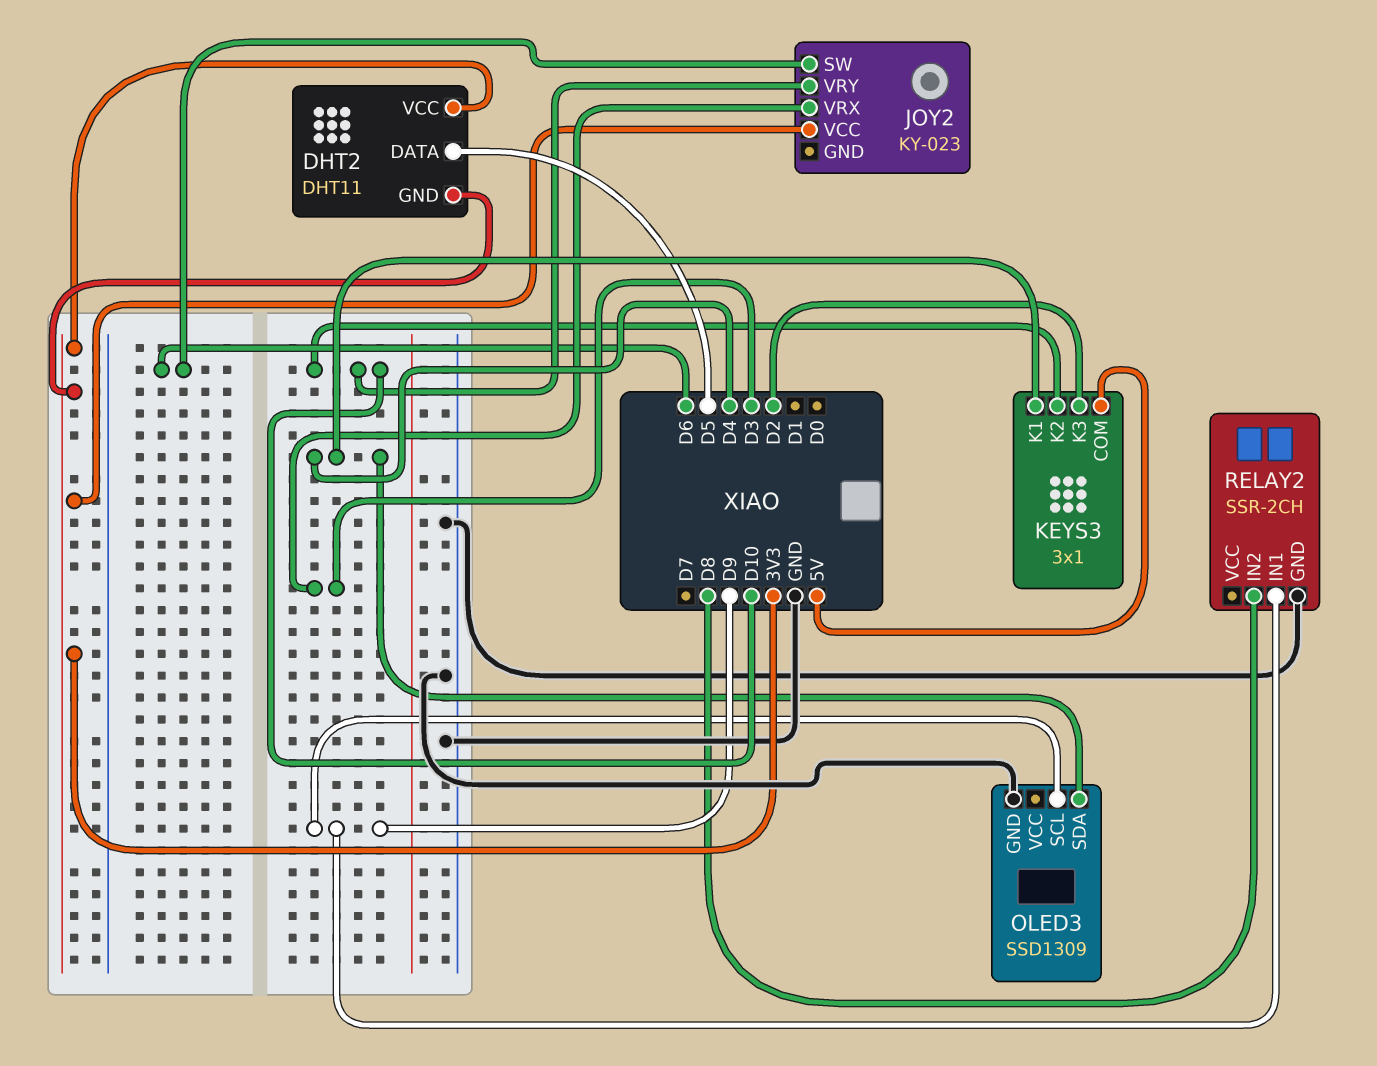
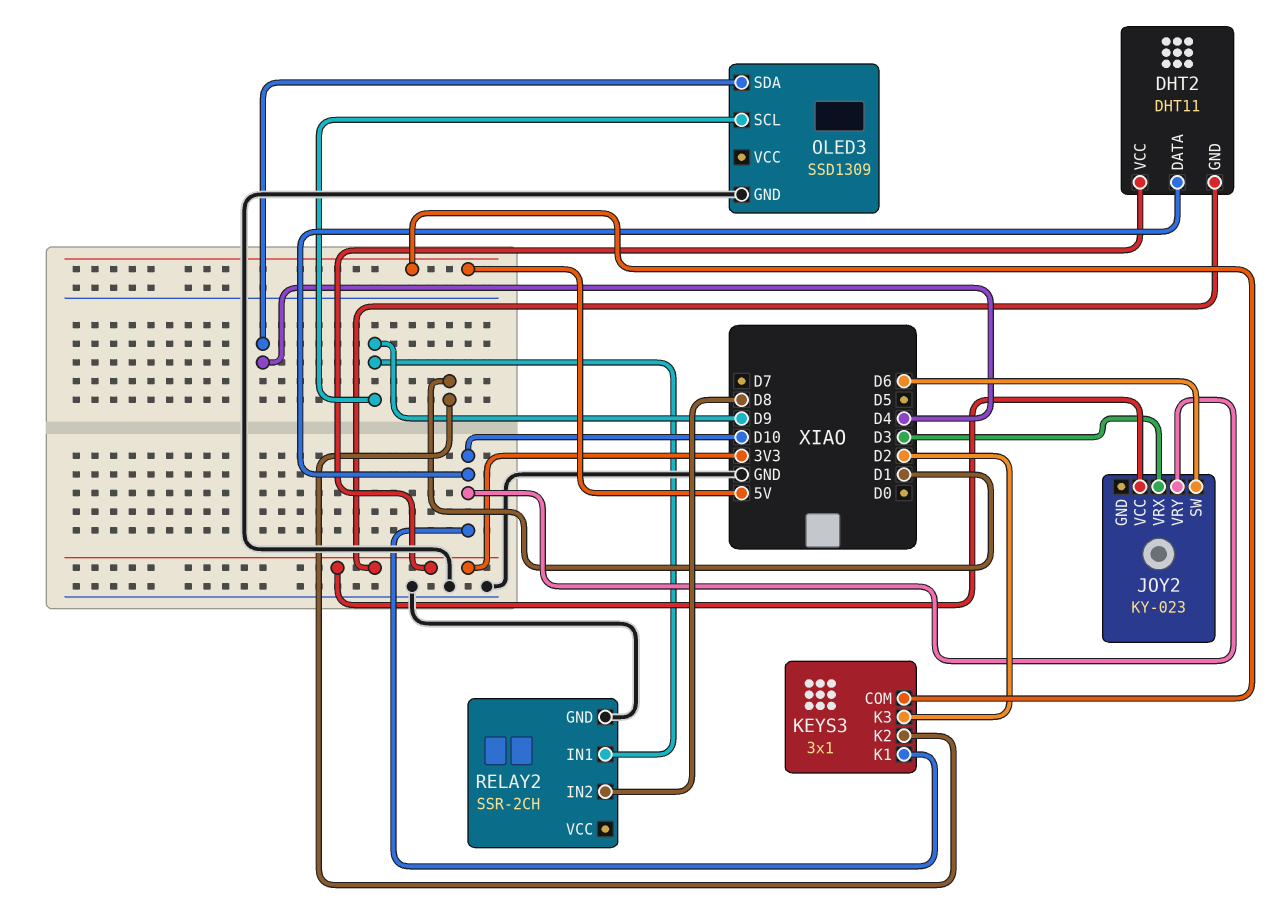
DHT2 pin DATA: D5 -> D10
KEYS3 pin K1: D4 -> D10
KEYS3 pin K2: D10 -> D1

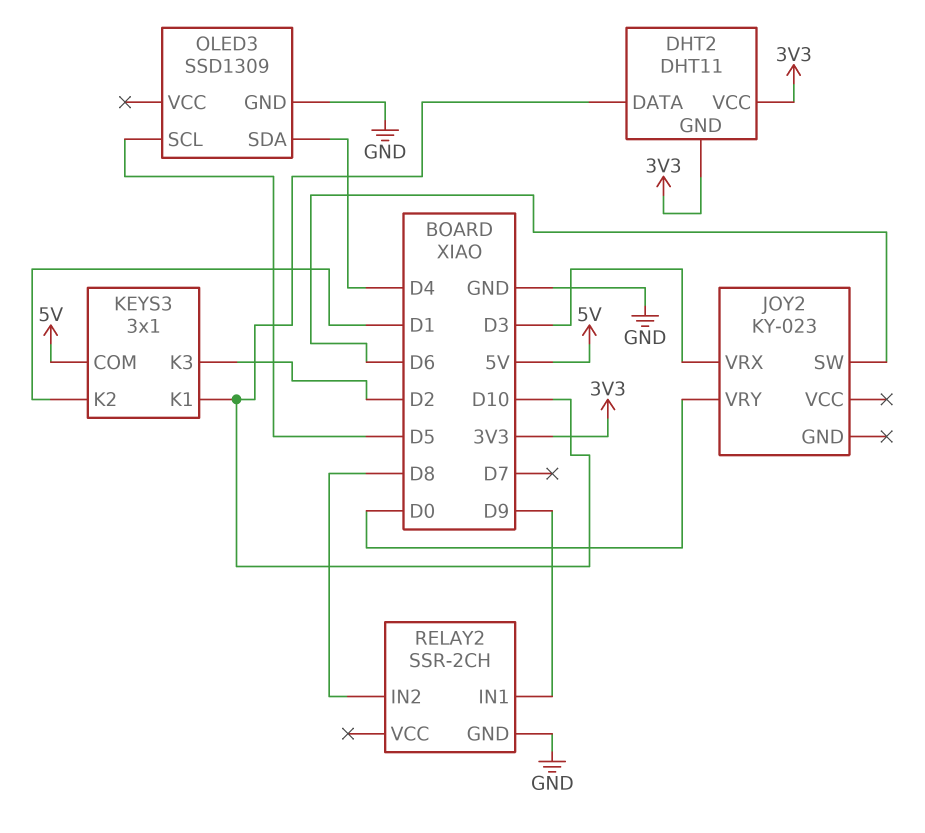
JOY2 pin VCC: 3V3 -> none
JOY2 pin VRY: D10 -> D0
OLED3 pin SCL: D9 -> D5

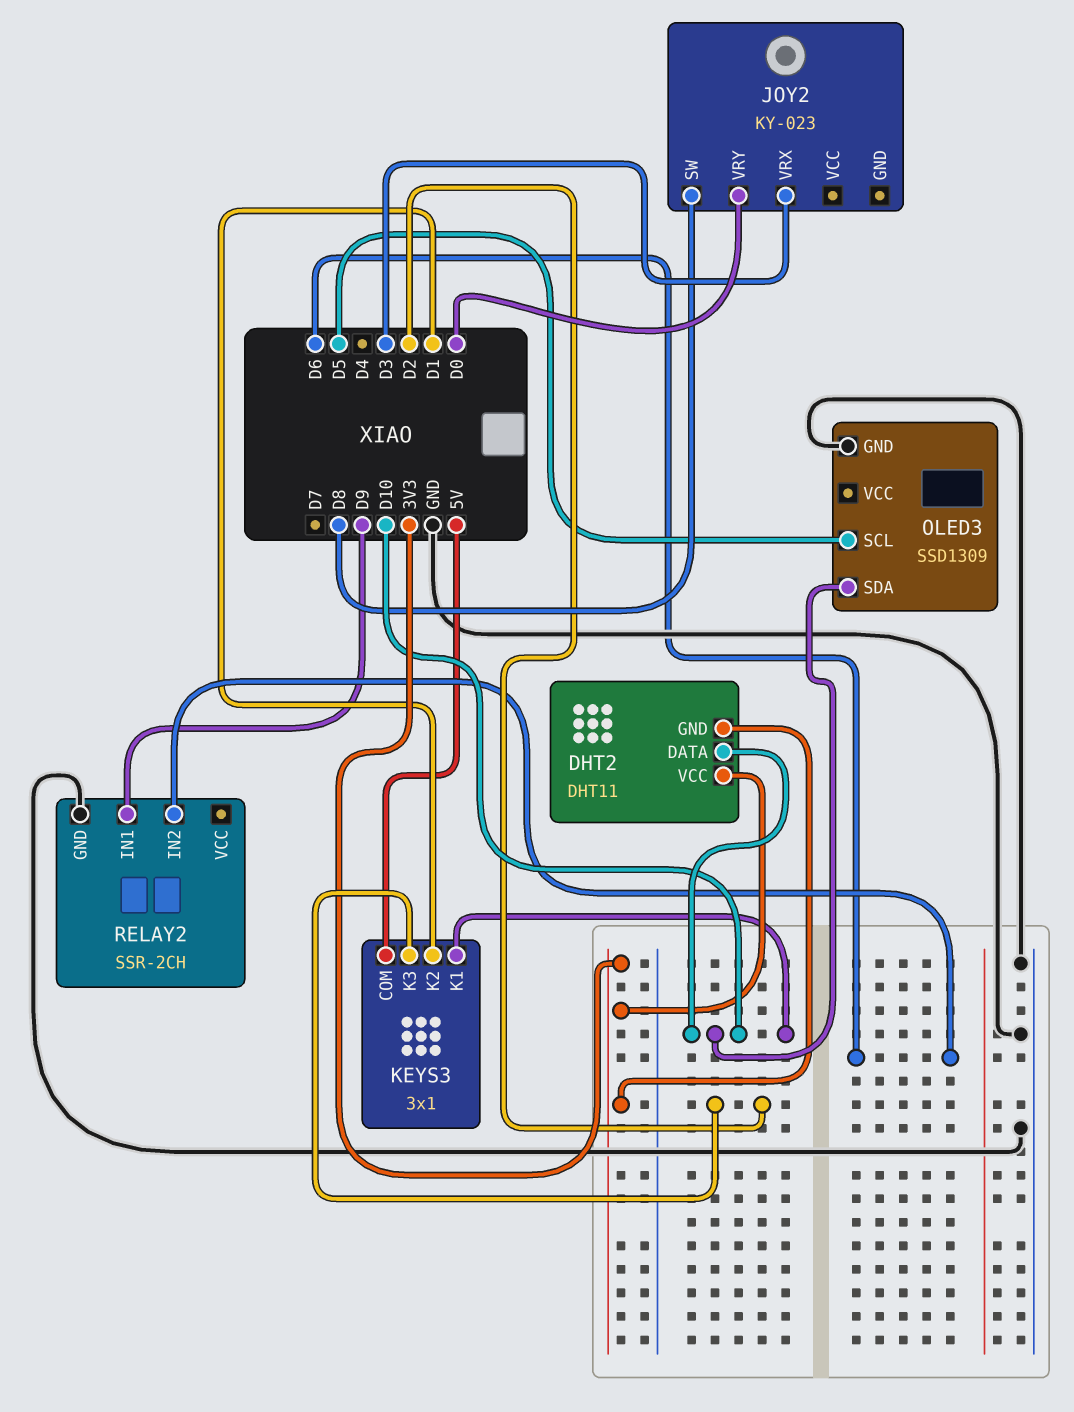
JOY2 pin SW: D6 -> D8
OLED3 pin SDA: D4 -> D10
RELAY2 pin IN2: D8 -> D6

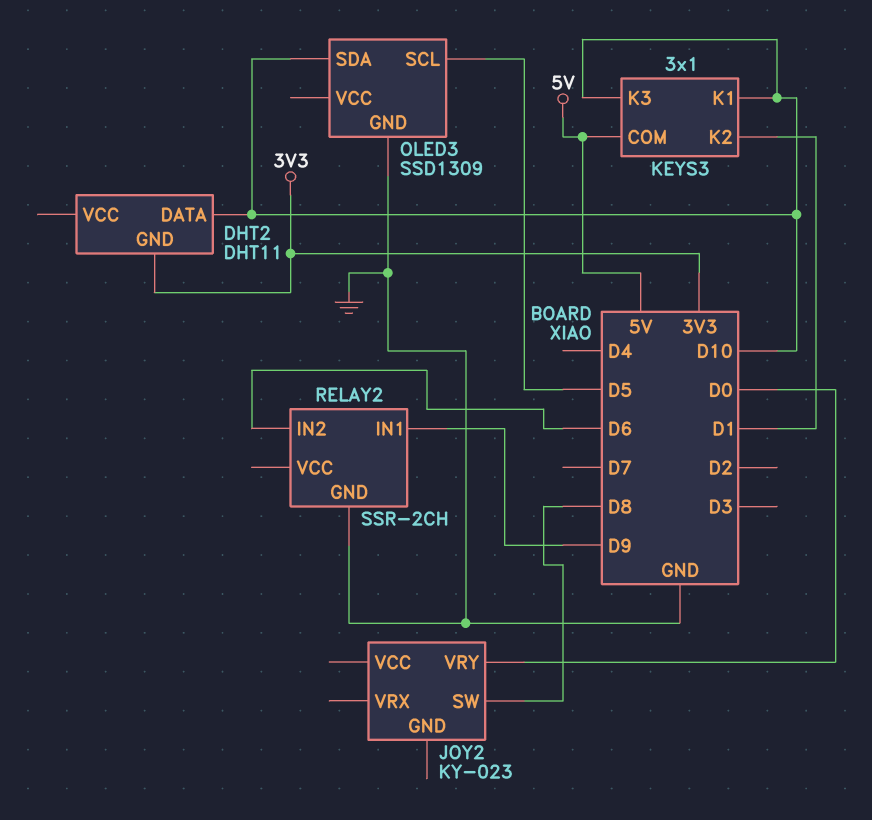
DHT2 pin VCC: 3V3 -> none
JOY2 pin VRX: D3 -> none
KEYS3 pin K3: D2 -> D10

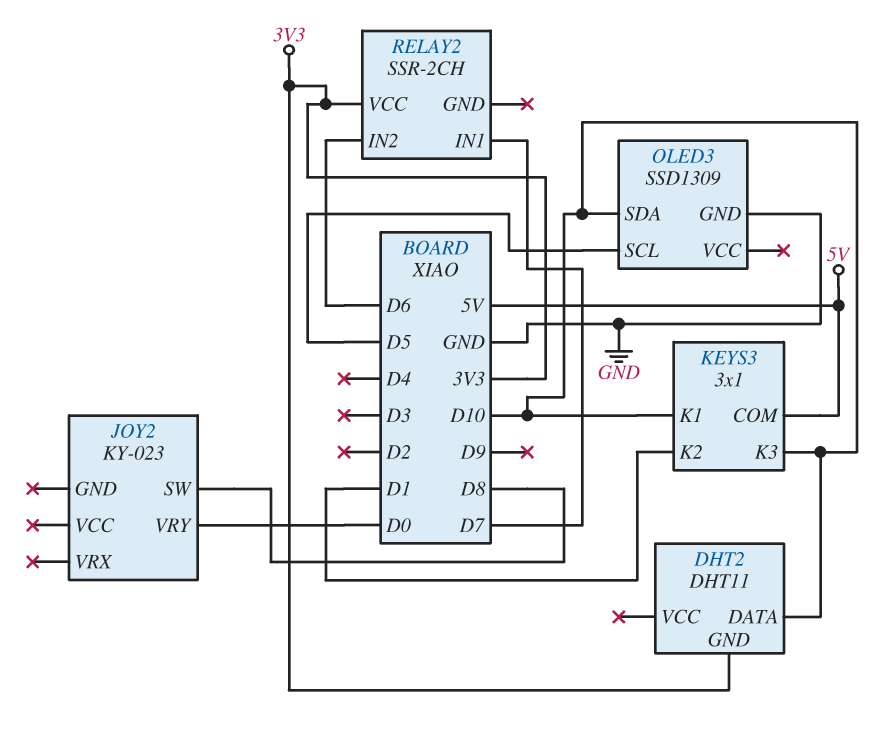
RELAY2 pin GND: GND -> none
RELAY2 pin IN1: D9 -> D7
RELAY2 pin VCC: none -> 3V3

